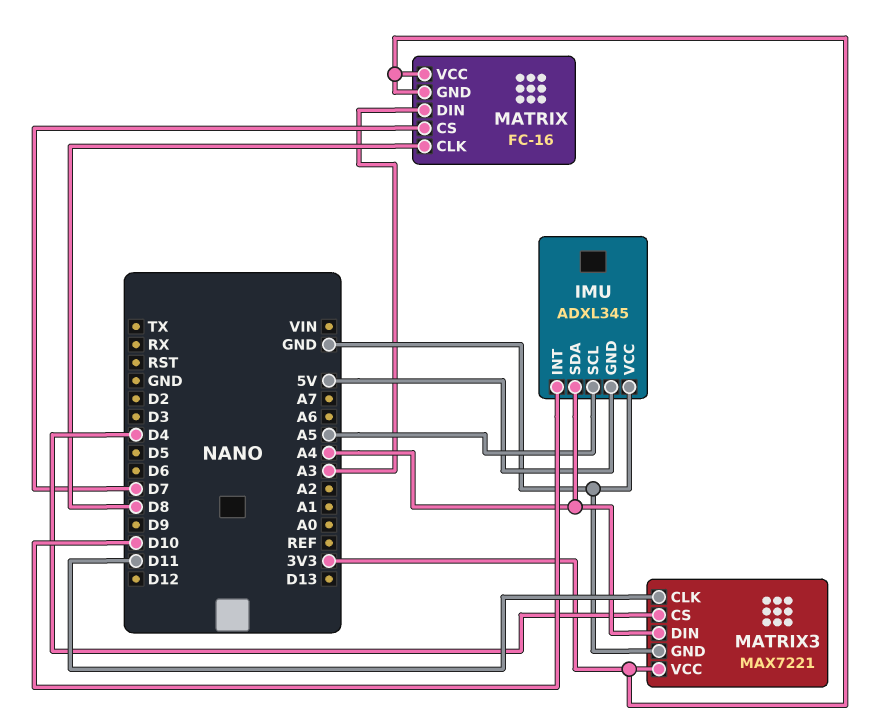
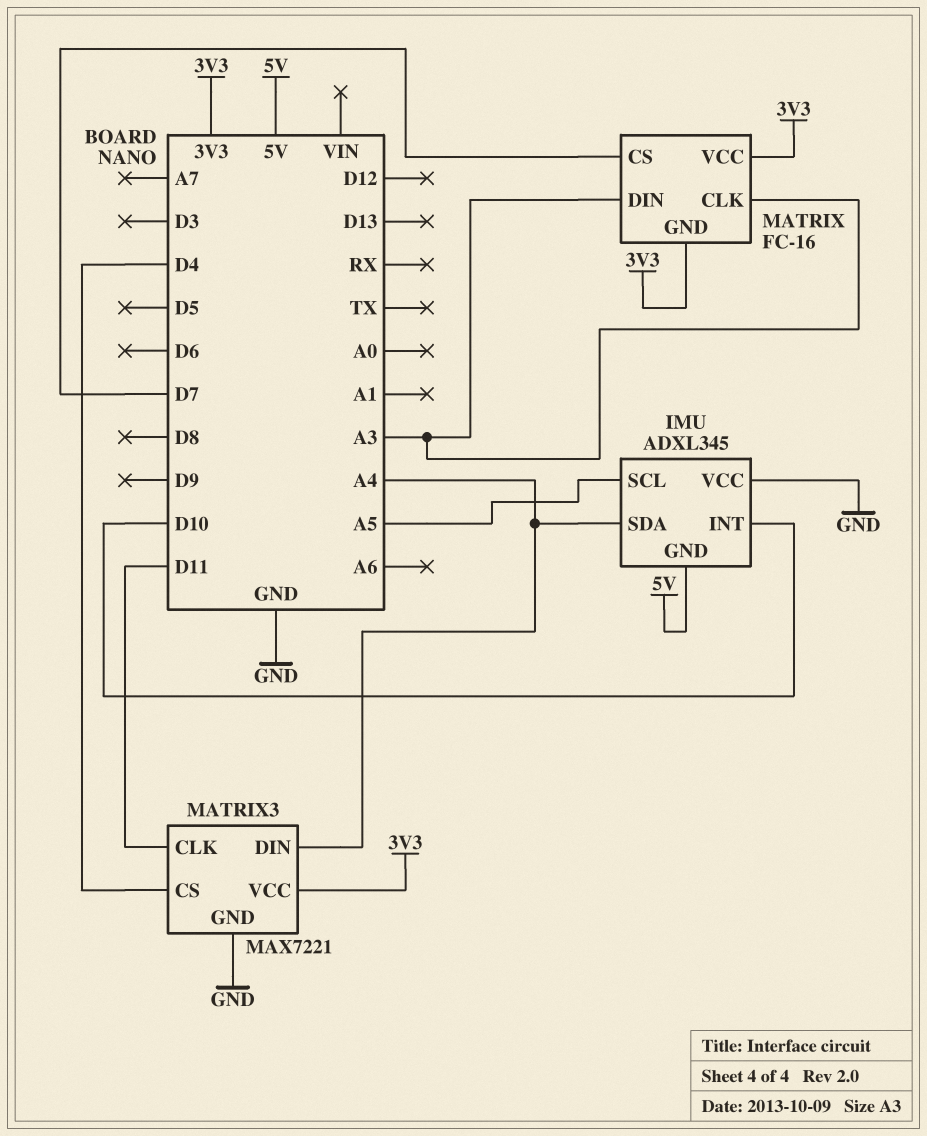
MATRIX pin CLK: D8 -> A3

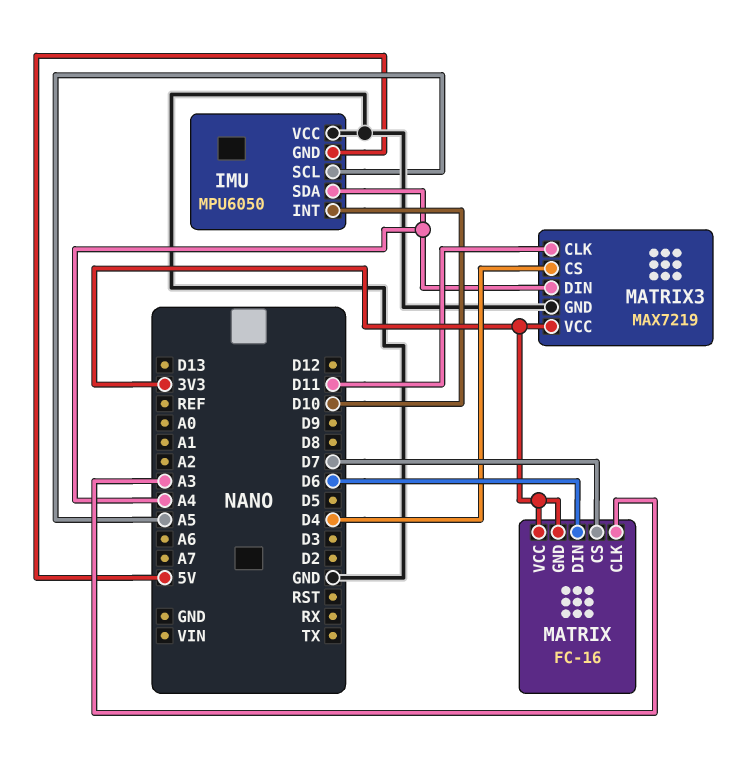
IMU: ADXL345 -> MPU6050
MATRIX pin DIN: A3 -> D6
MATRIX3: MAX7221 -> MAX7219

